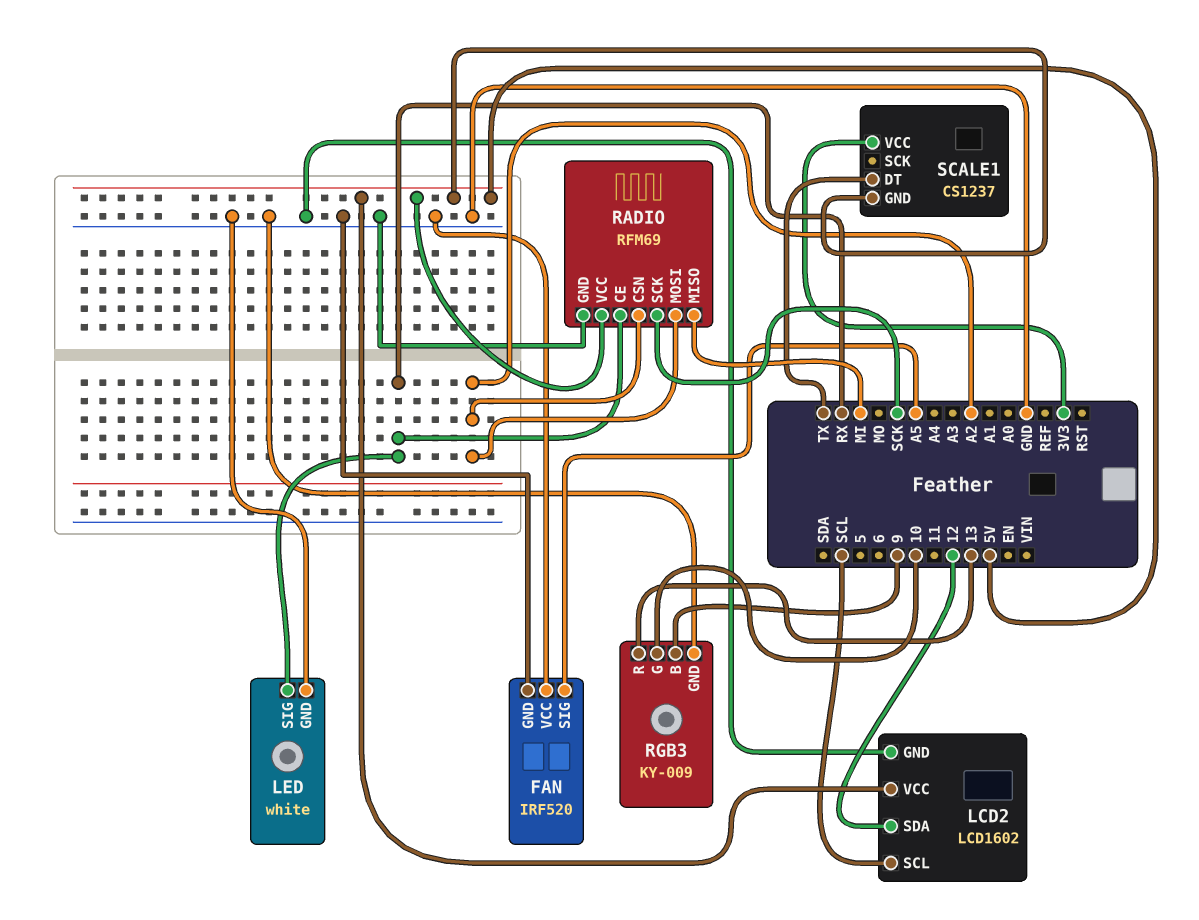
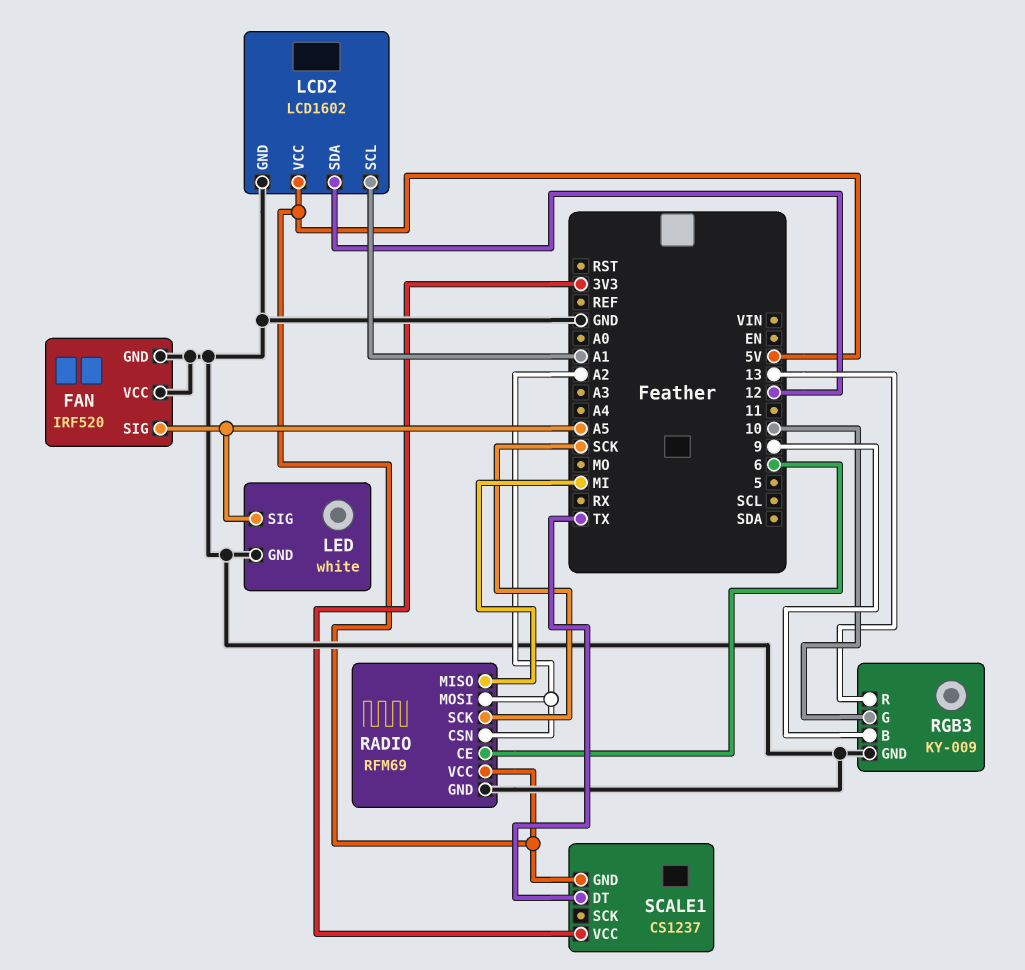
LCD2 pin SCL: SCL -> A1
LED pin SIG: RX -> A5
RADIO pin CE: RX -> 6

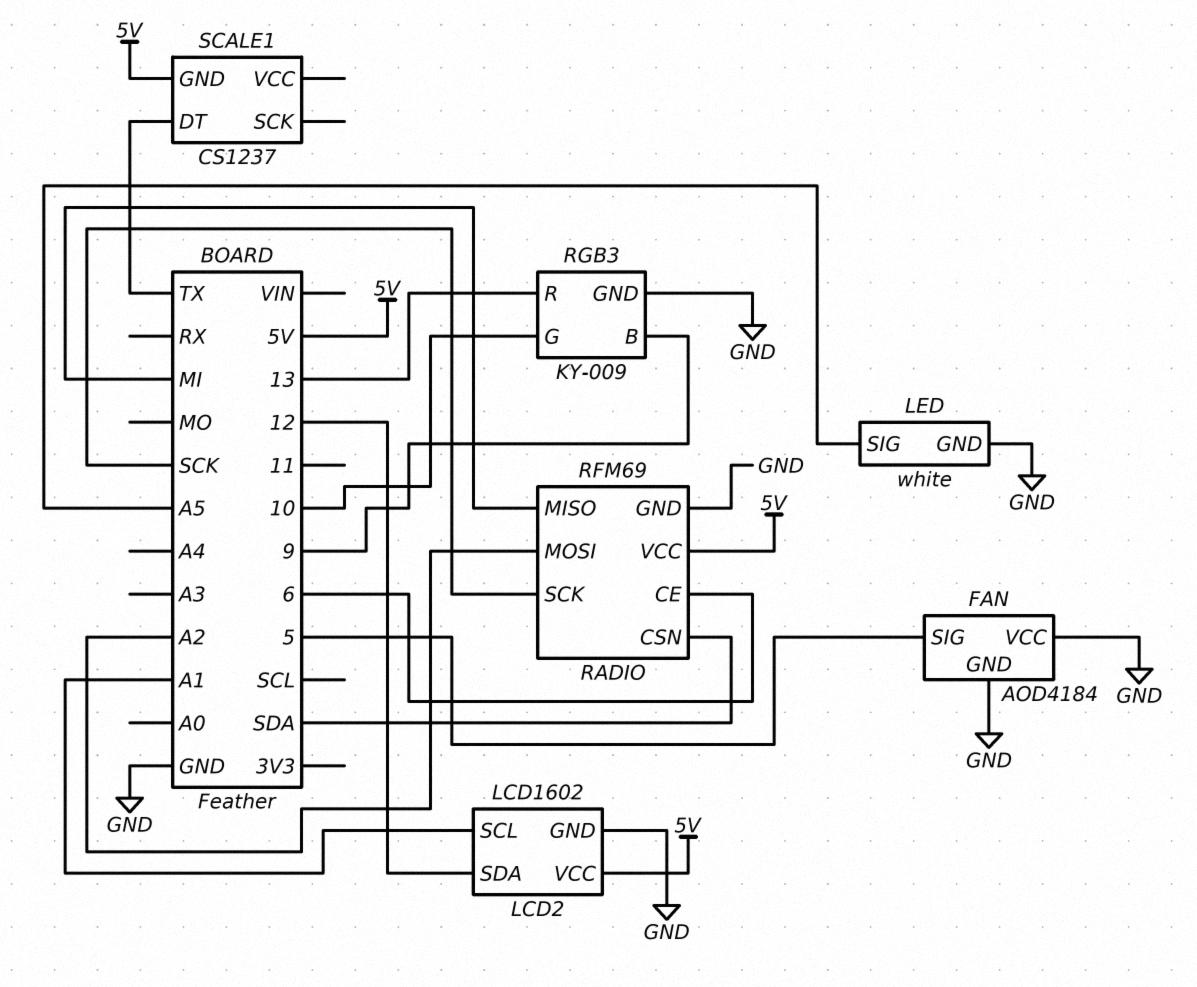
FAN: IRF520 -> AOD4184
FAN pin SIG: A5 -> 5
RADIO pin CSN: A2 -> SDA
SCALE1 pin VCC: 3V3 -> none

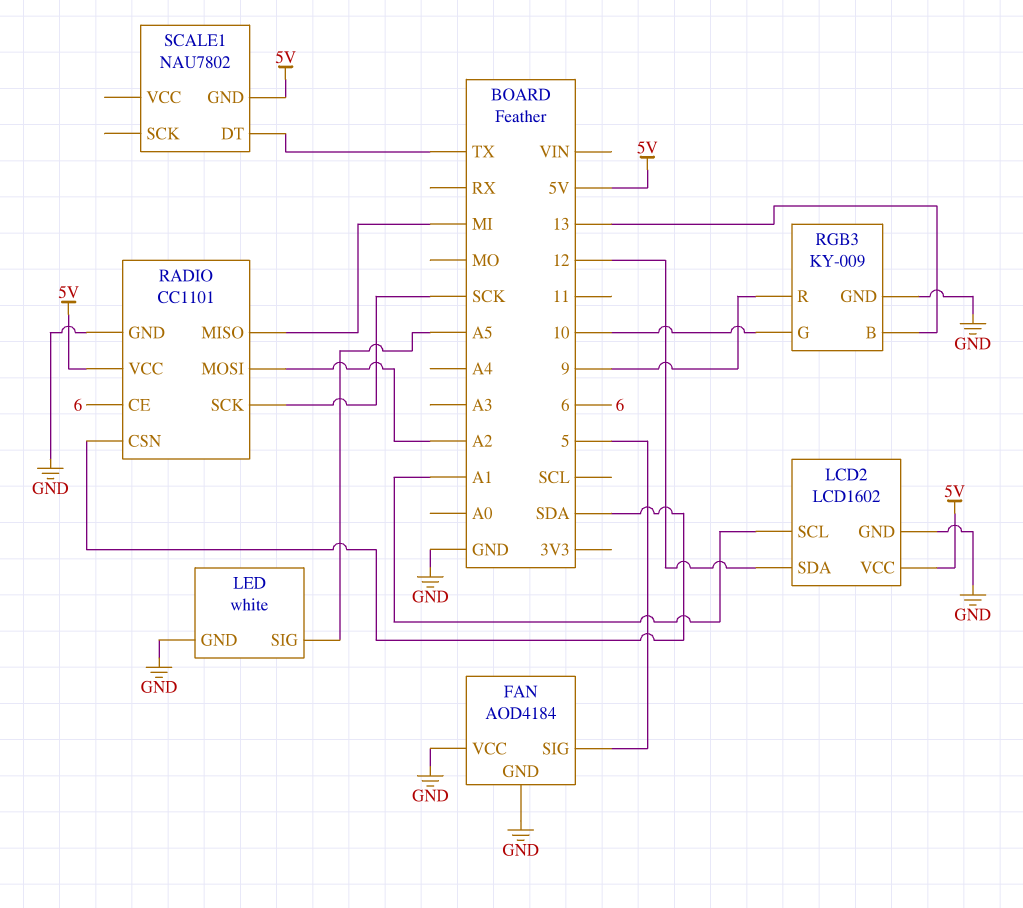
RADIO: RFM69 -> CC1101
RGB3 pin B: 9 -> 13
RGB3 pin R: 13 -> 9
SCALE1: CS1237 -> NAU7802

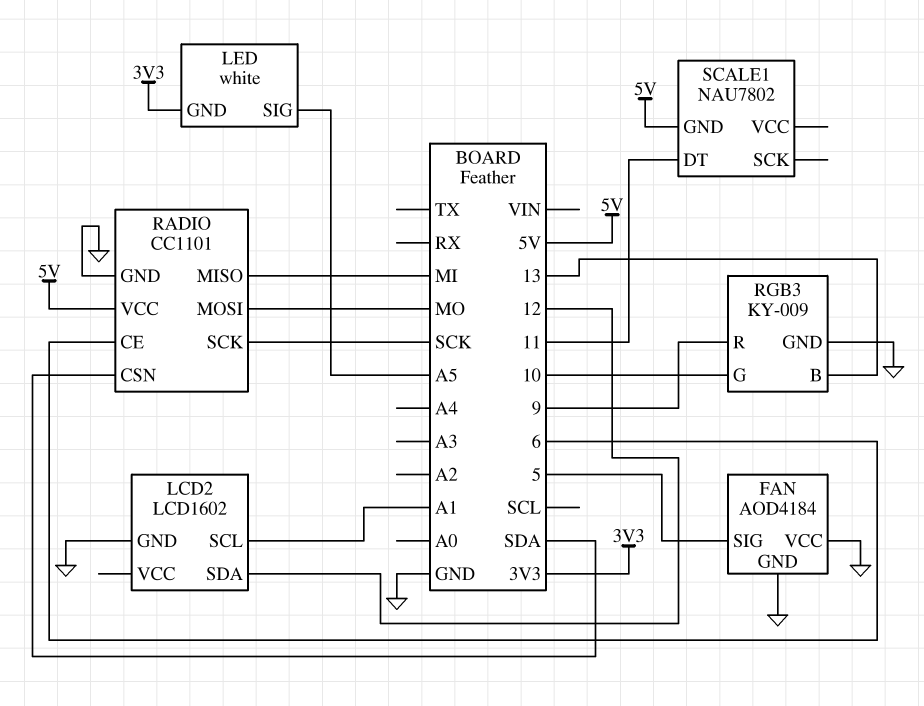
LCD2 pin VCC: 5V -> none
LED pin GND: GND -> 3V3
RADIO pin MOSI: A2 -> MO
SCALE1 pin DT: TX -> 11

